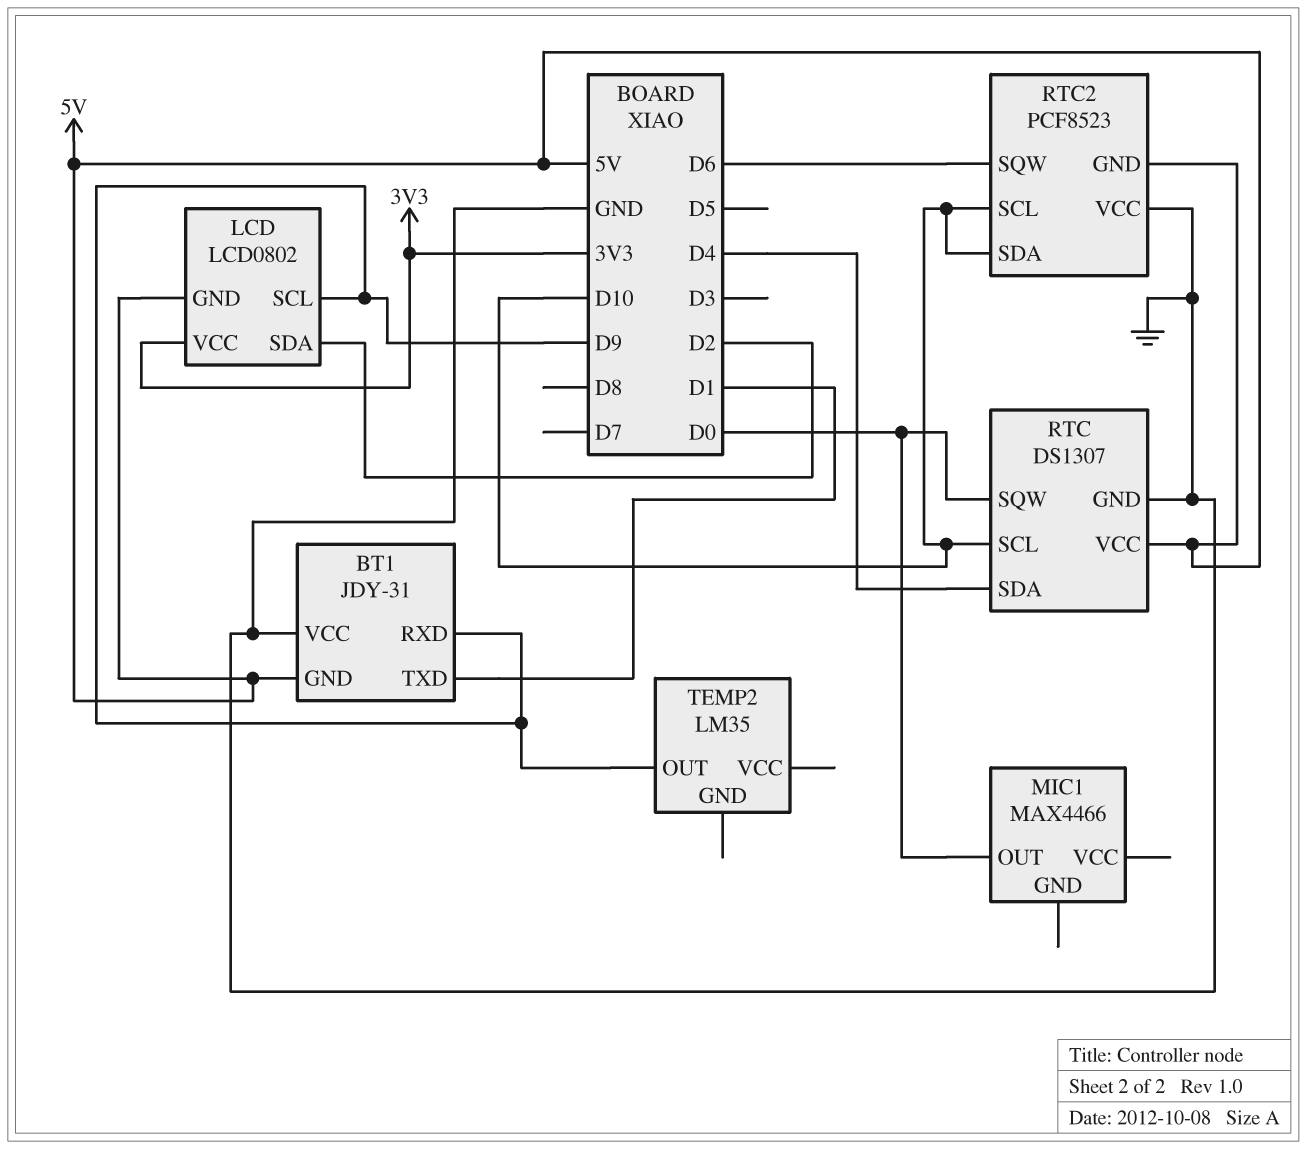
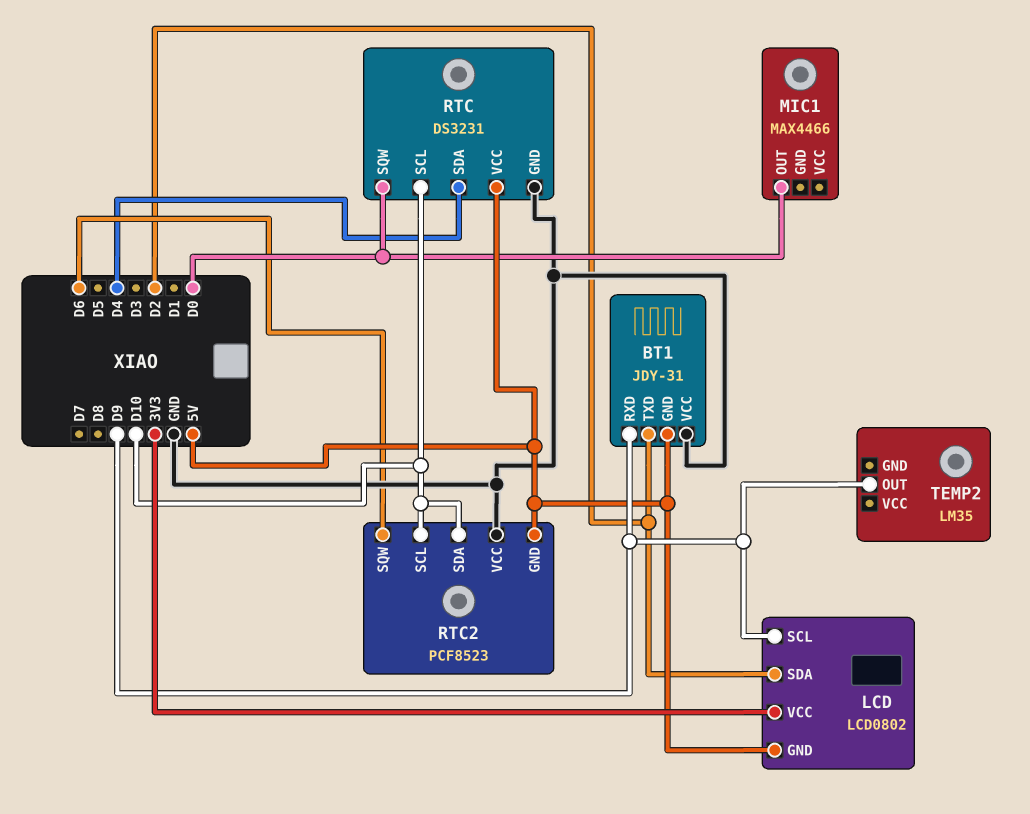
BT1 pin TXD: D1 -> D2
RTC: DS1307 -> DS3231

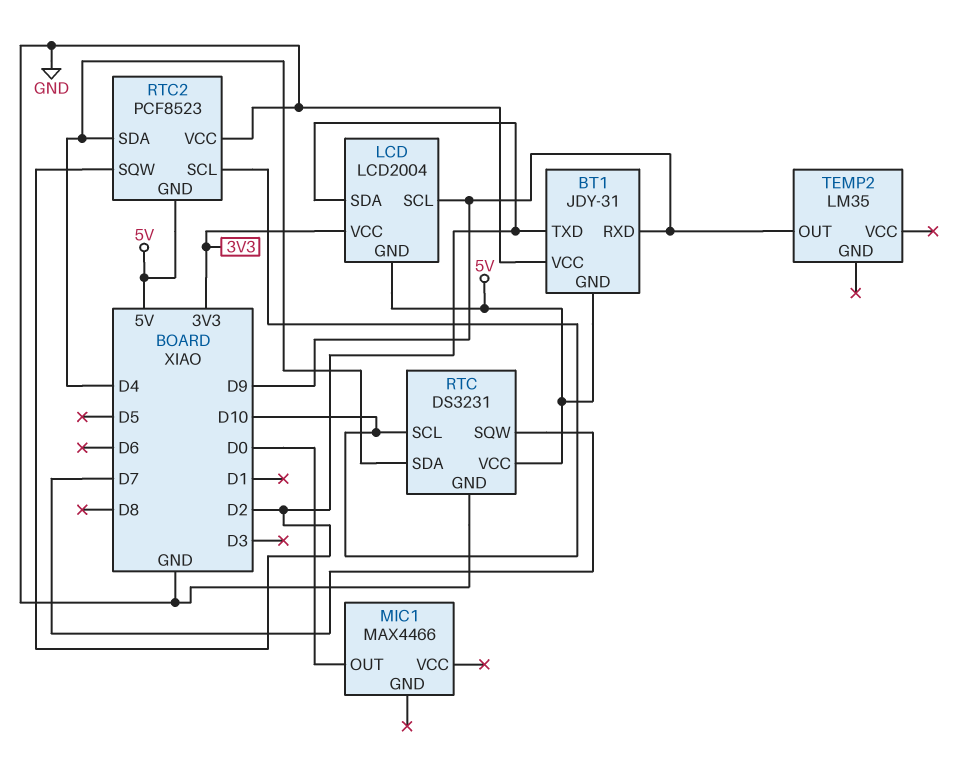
LCD: LCD0802 -> LCD2004
RTC pin SQW: D0 -> D7
RTC2 pin SDA: D10 -> D4
RTC2 pin SQW: D6 -> D2

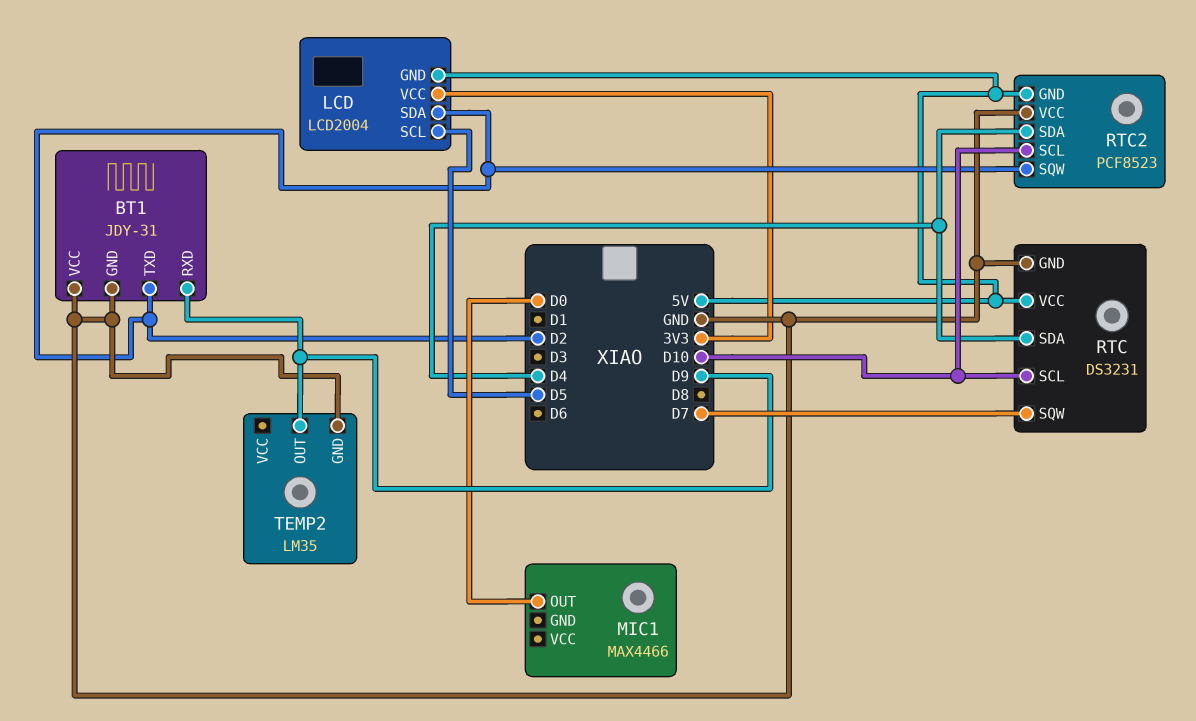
BT1 pin GND: 5V -> GND
LCD pin SCL: D9 -> D5
TEMP2 pin GND: none -> GND

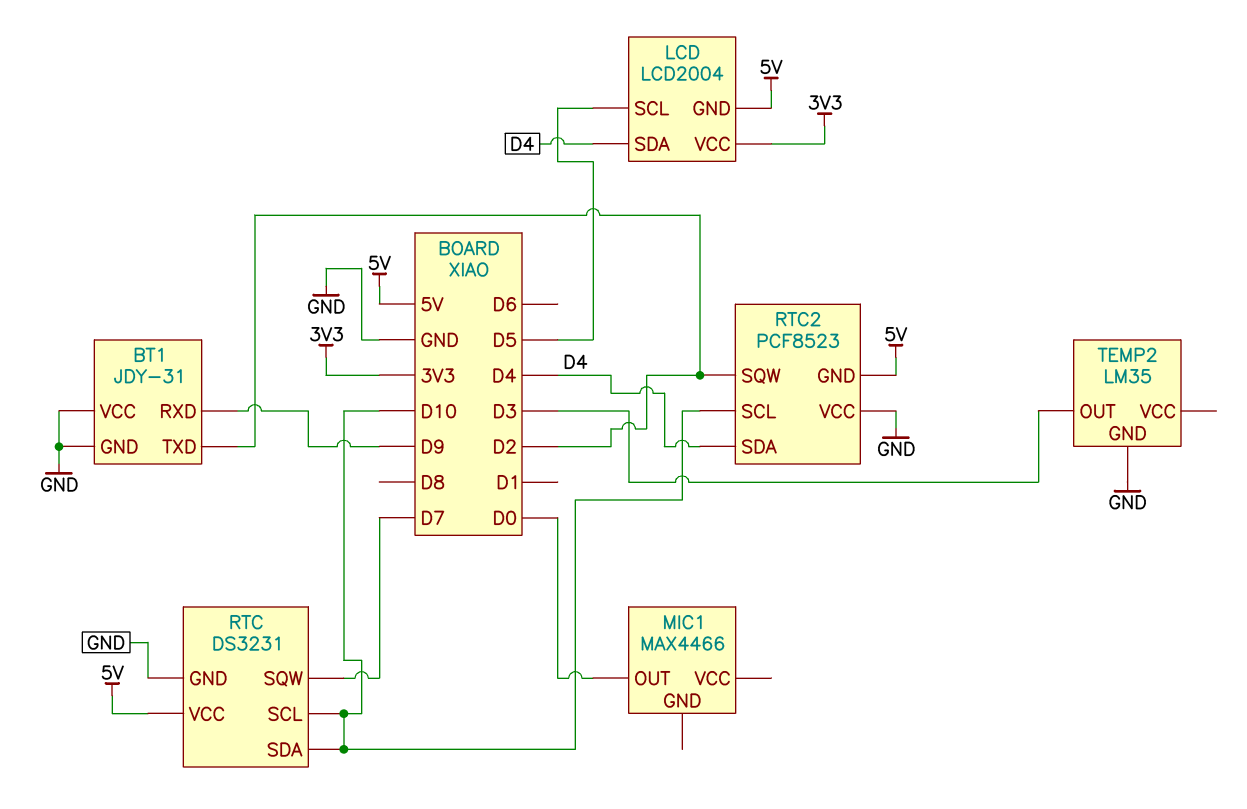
LCD pin SDA: D2 -> D4
RTC pin SDA: D4 -> D10
TEMP2 pin OUT: D9 -> D3

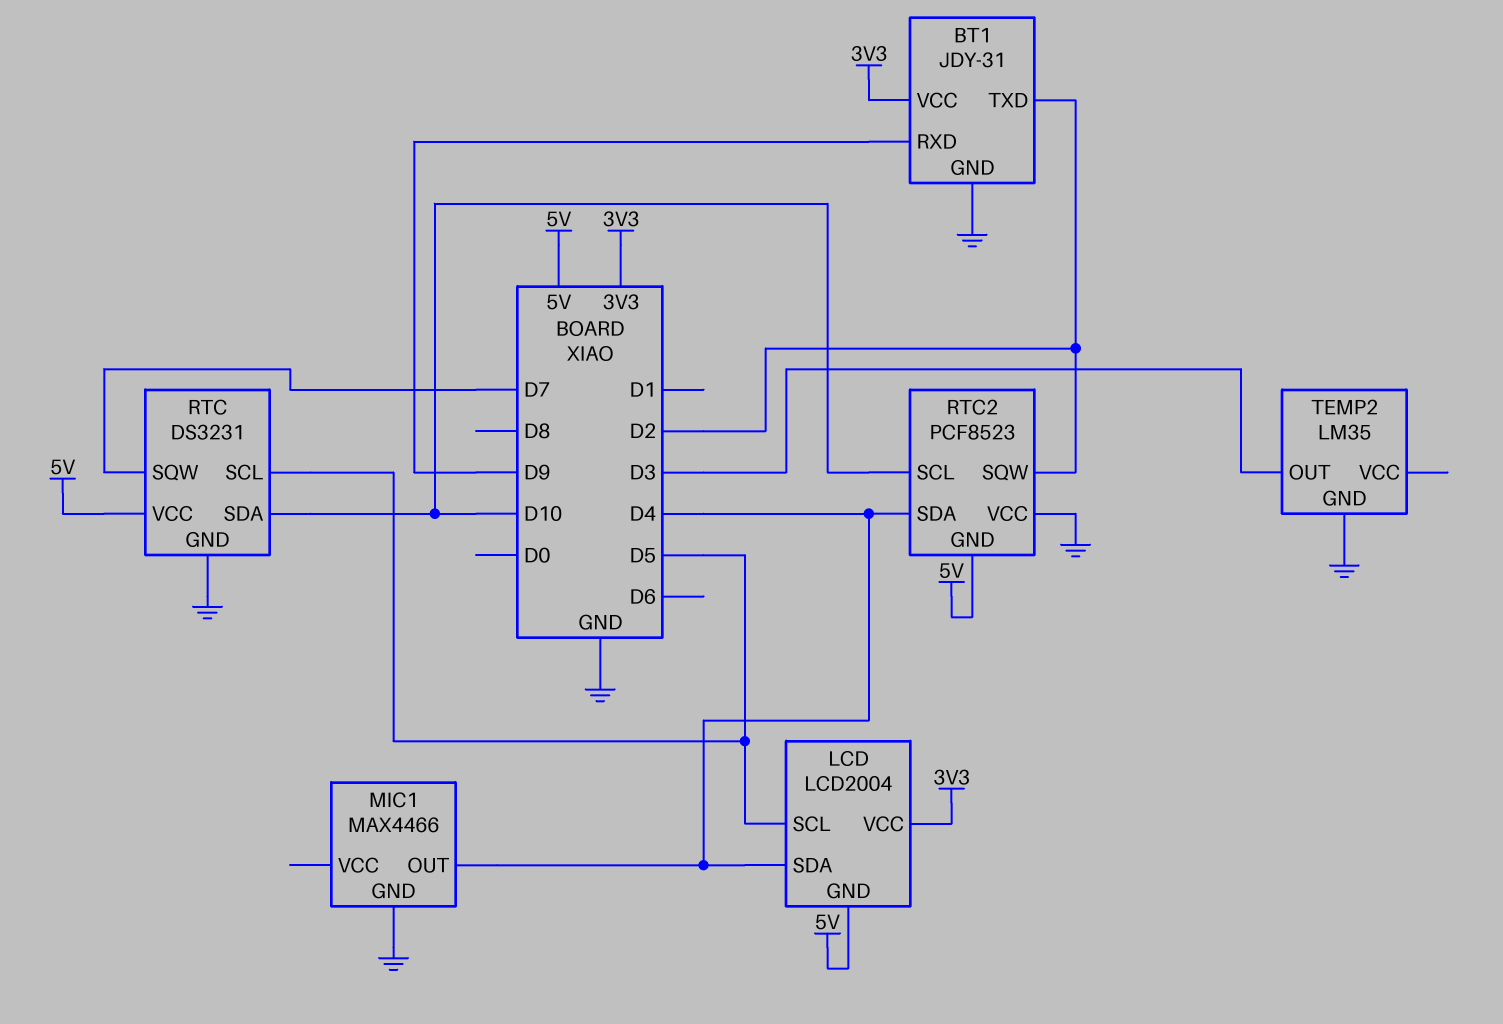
BT1 pin VCC: GND -> 3V3
MIC1 pin GND: none -> GND
MIC1 pin OUT: D0 -> D4
RTC pin SCL: D10 -> D5

